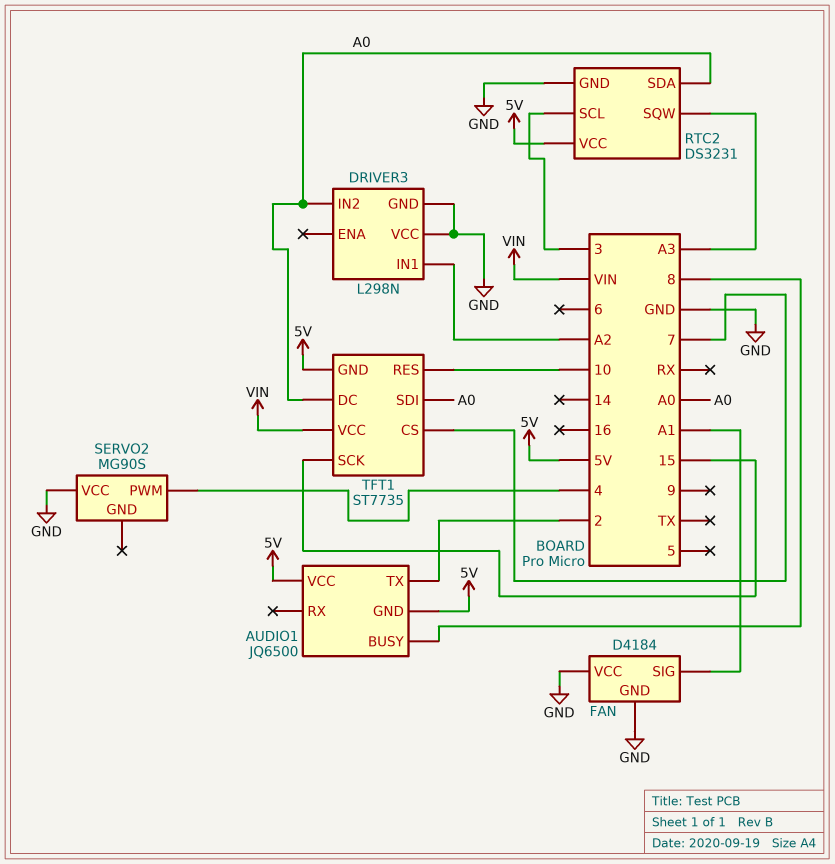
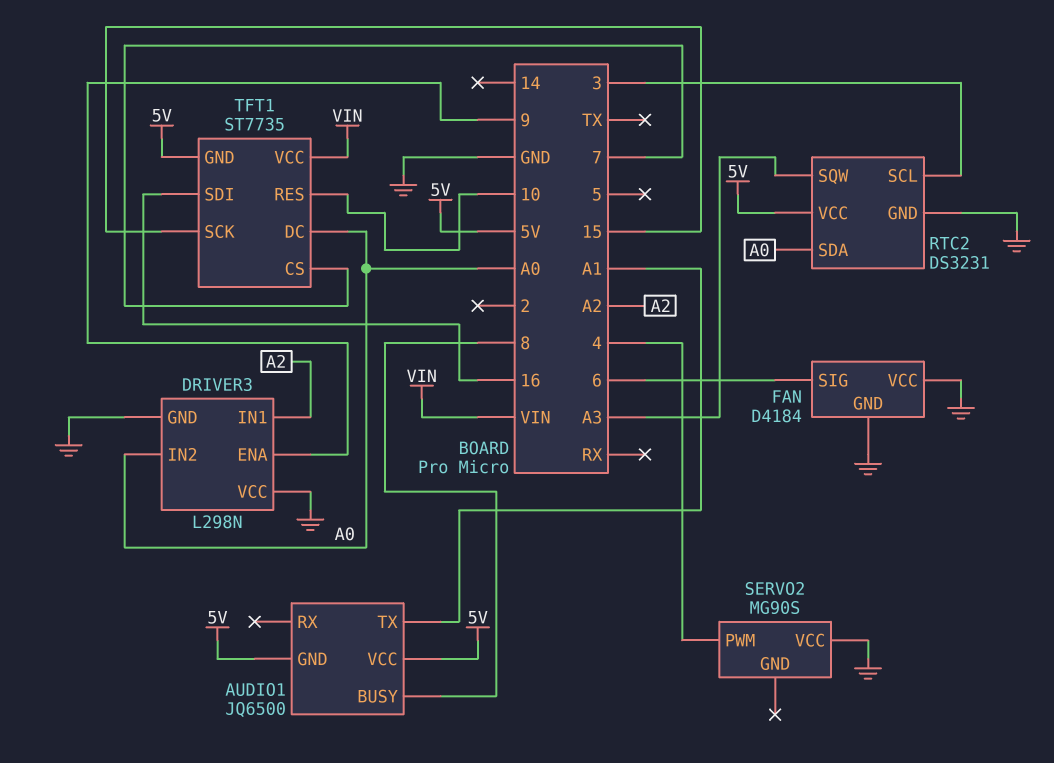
AUDIO1 pin TX: 2 -> A1
DRIVER3 pin ENA: none -> 9
FAN pin SIG: A1 -> 6
TFT1 pin SDI: A0 -> 16

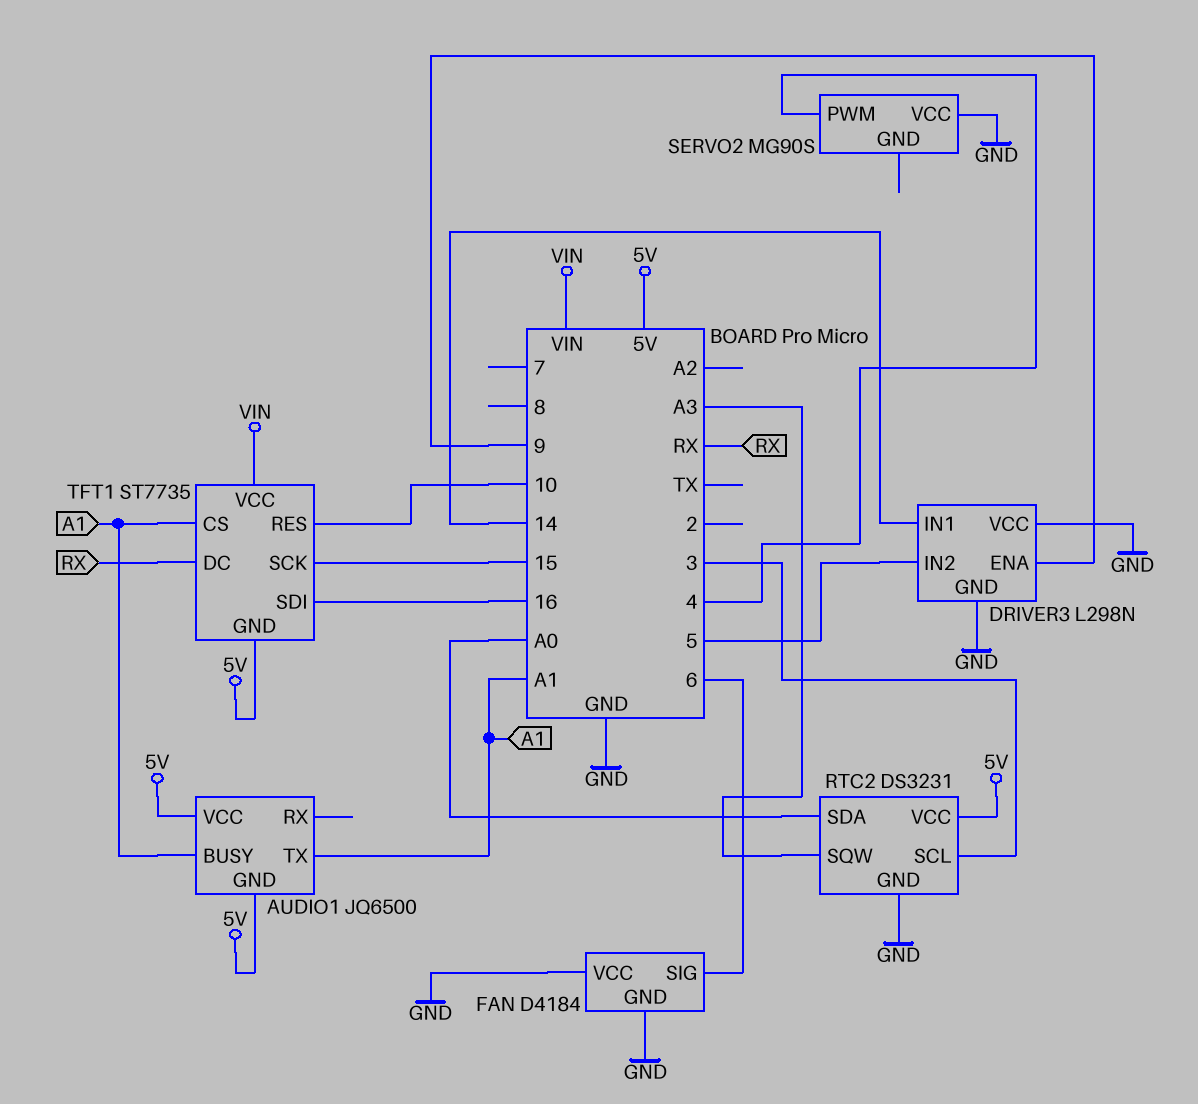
AUDIO1 pin BUSY: 8 -> A1
DRIVER3 pin IN1: A2 -> 14
DRIVER3 pin IN2: A0 -> 5
TFT1 pin CS: 7 -> A1
TFT1 pin DC: A0 -> RX

